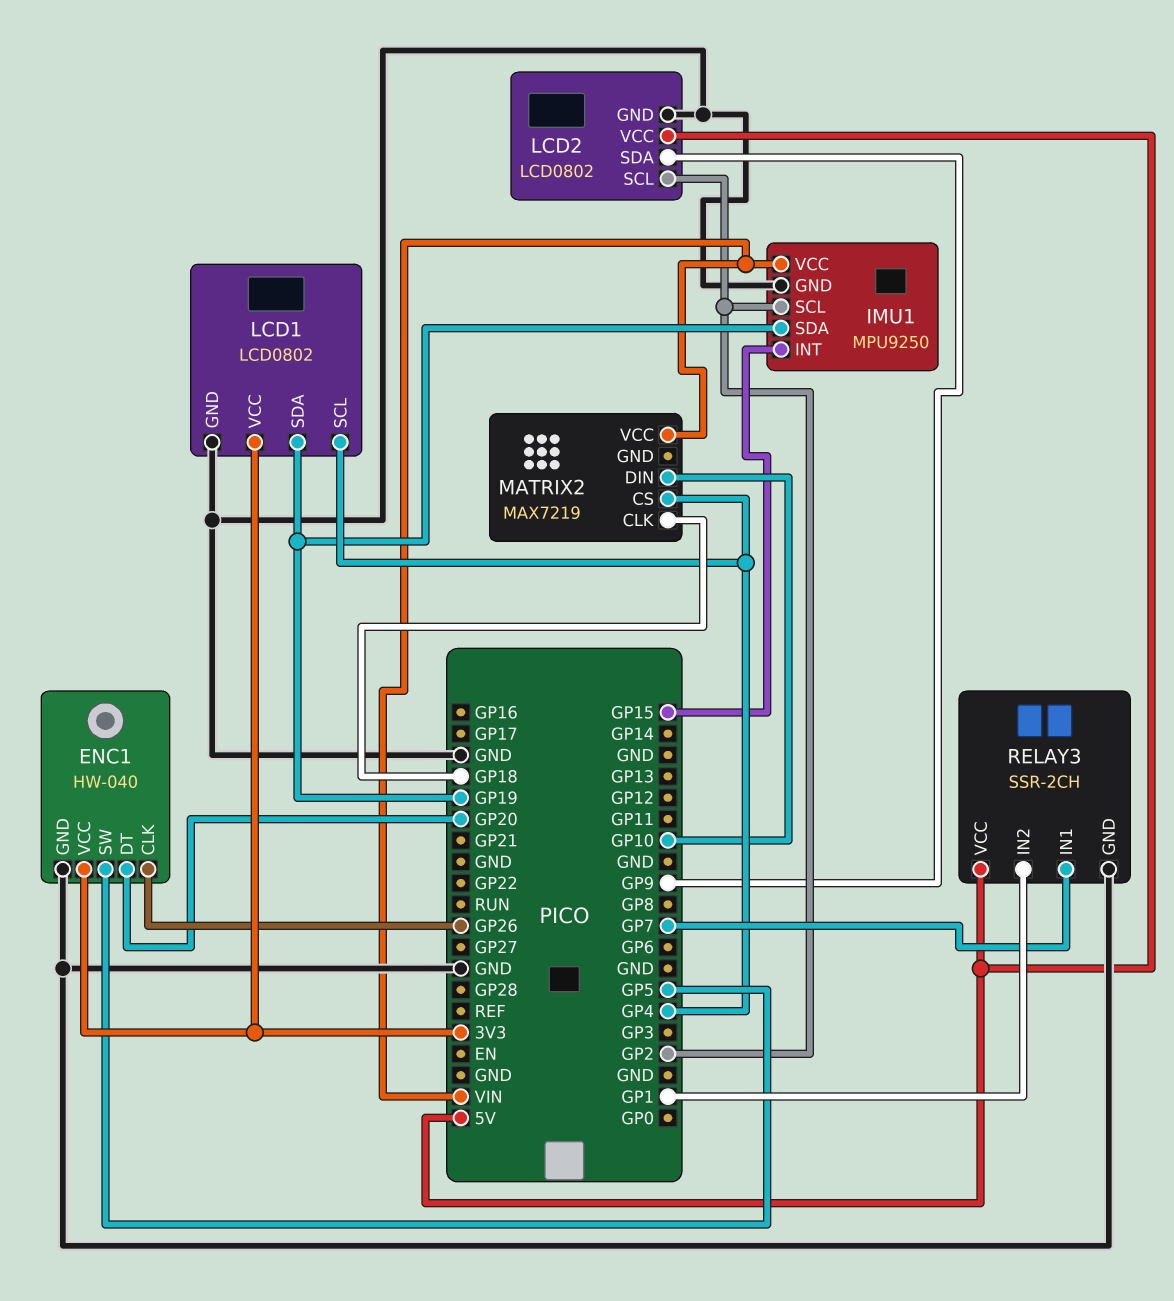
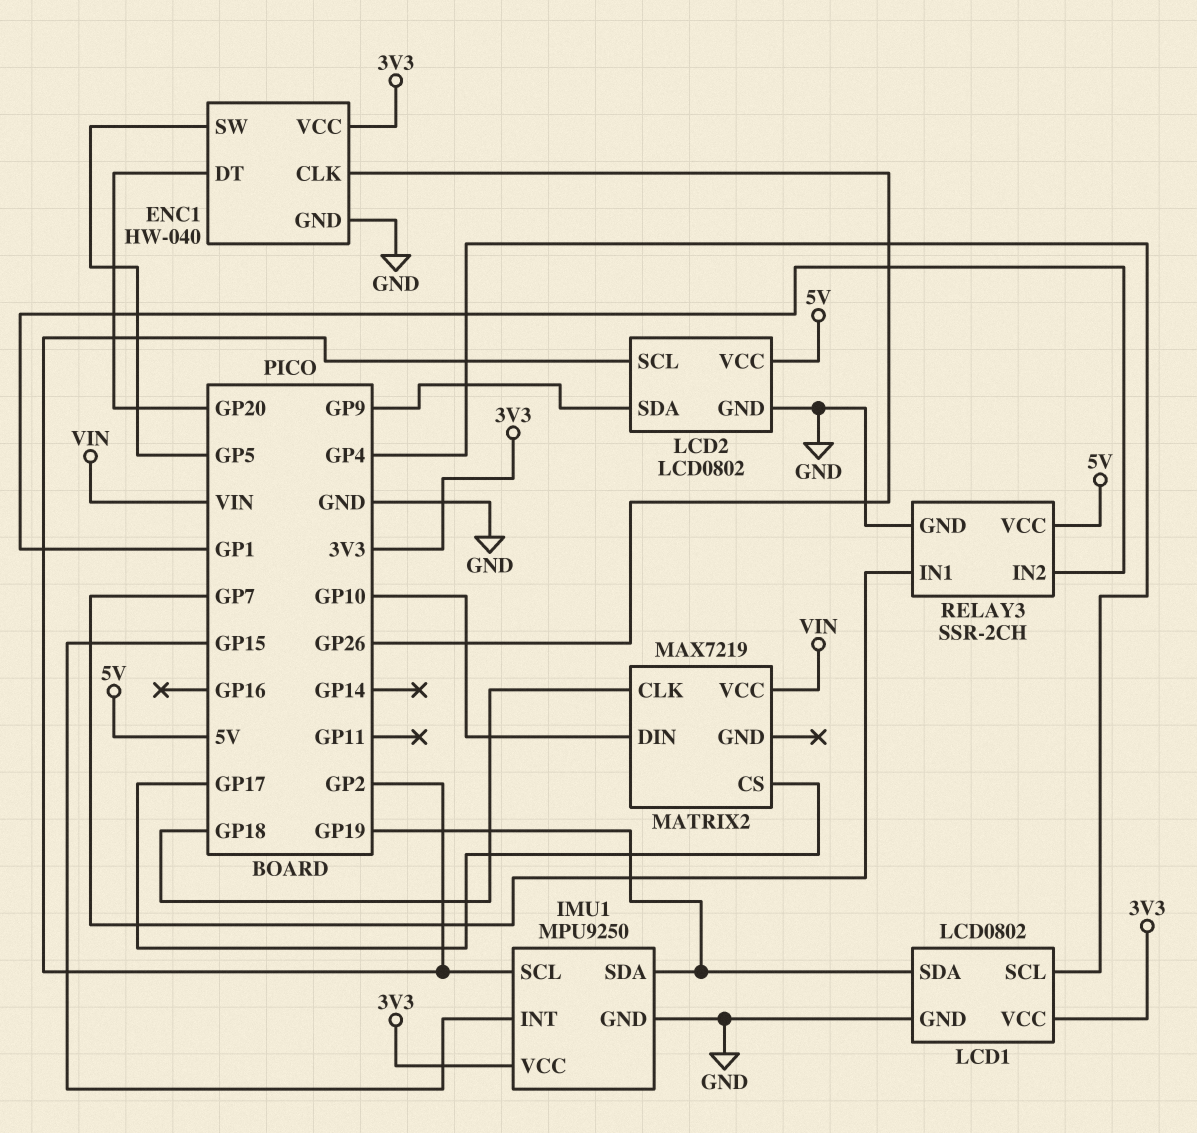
IMU1 pin VCC: VIN -> 3V3
MATRIX2 pin CS: GP4 -> GP17

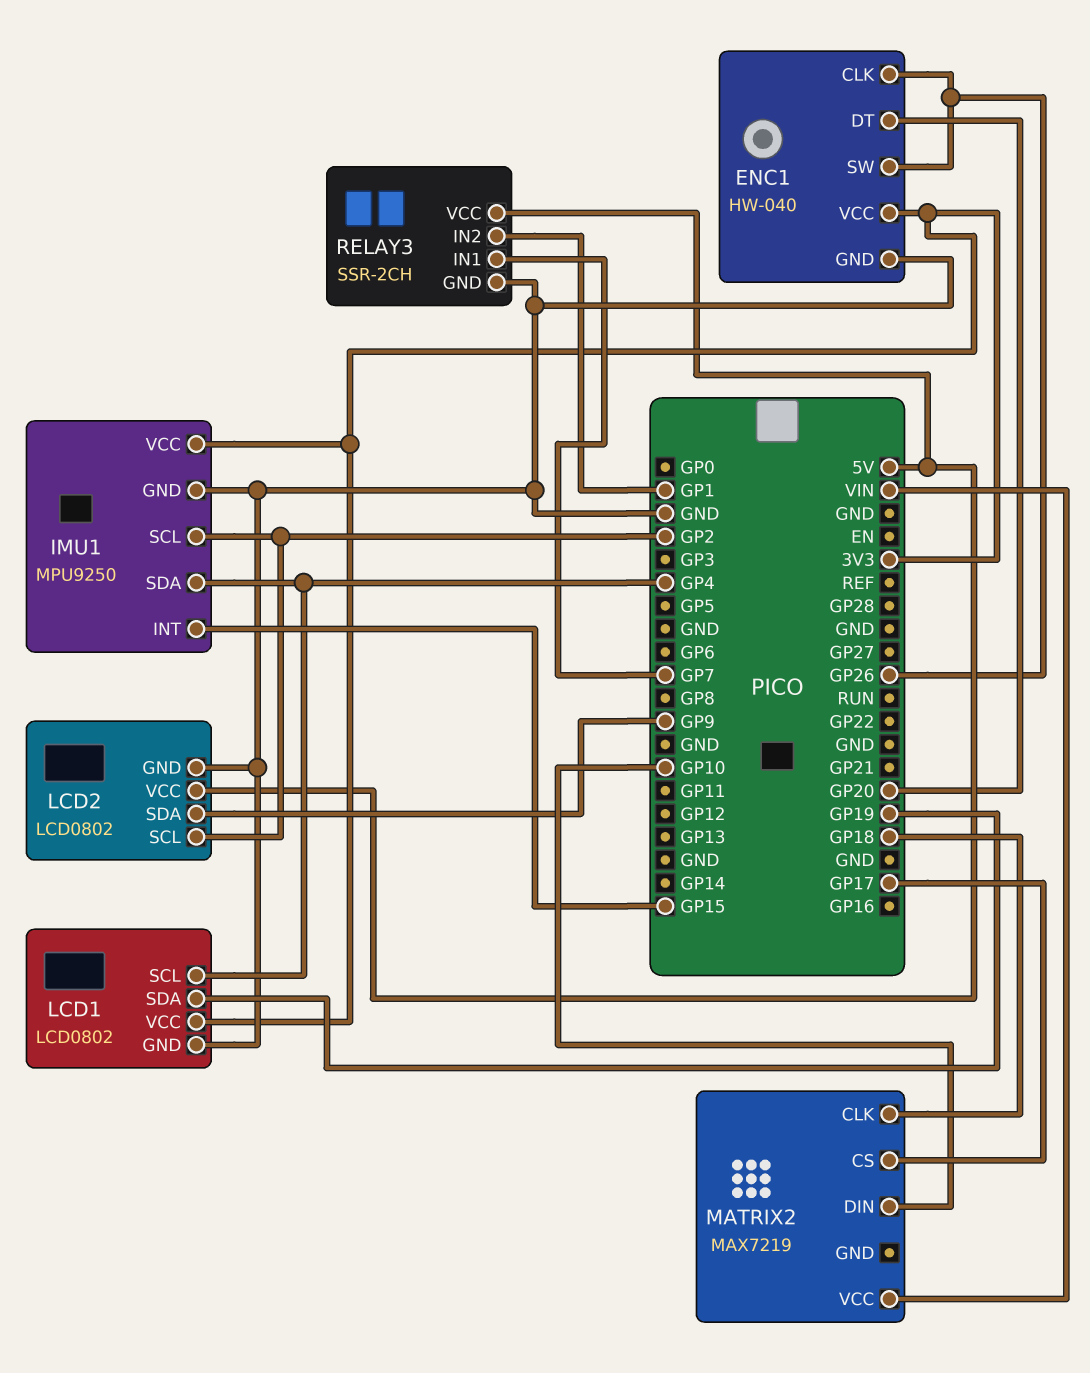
ENC1 pin SW: GP5 -> GP26
IMU1 pin SDA: GP19 -> GP4

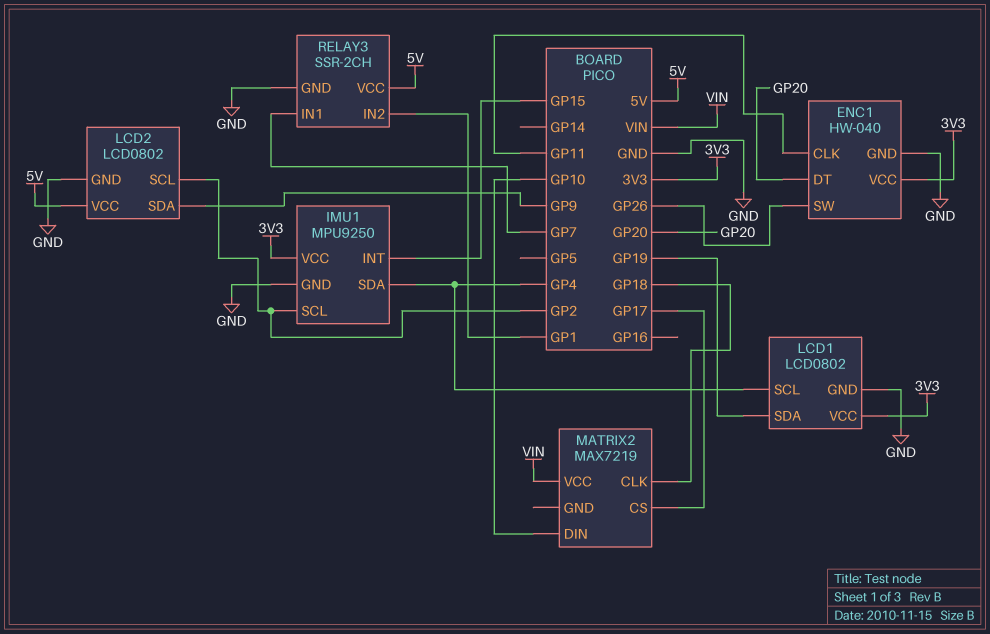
ENC1 pin CLK: GP26 -> GP11

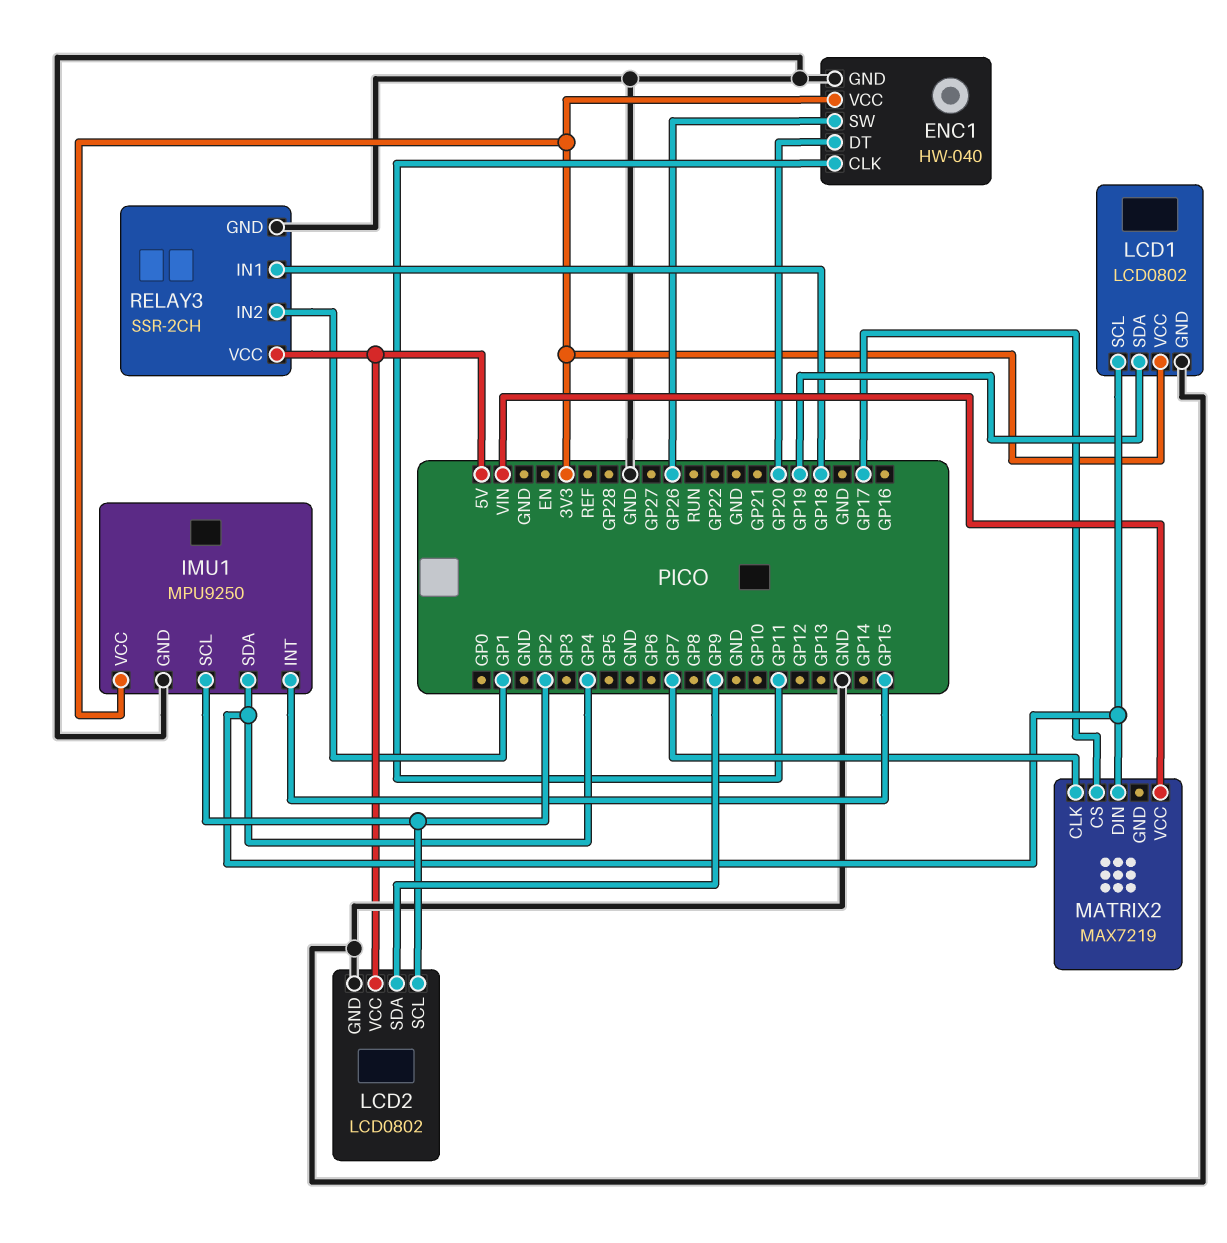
MATRIX2 pin CLK: GP18 -> GP7
MATRIX2 pin DIN: GP10 -> GP4
RELAY3 pin IN1: GP7 -> GP18

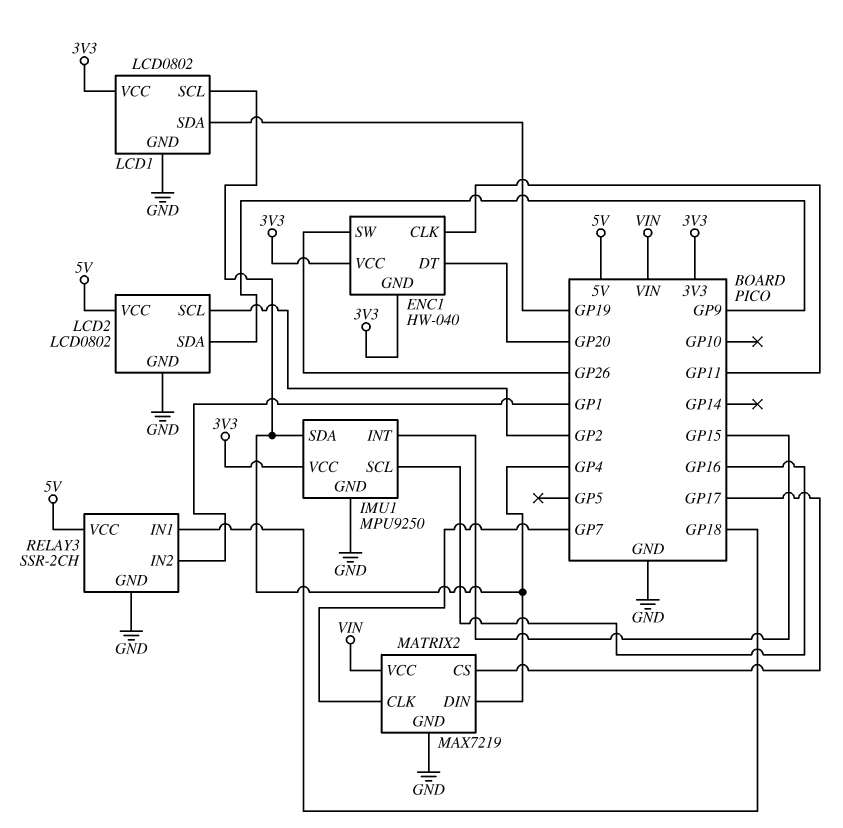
ENC1 pin GND: GND -> 3V3
IMU1 pin SCL: GP2 -> GP16
MATRIX2 pin GND: none -> GND

